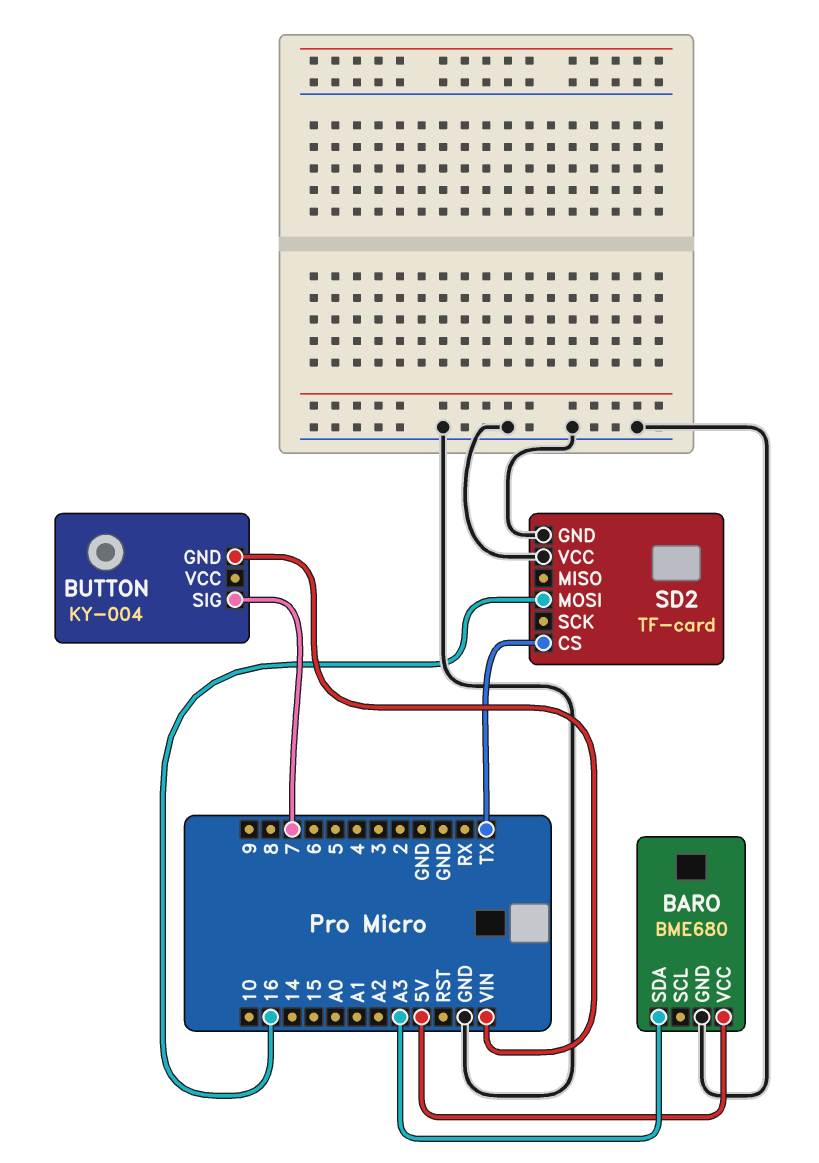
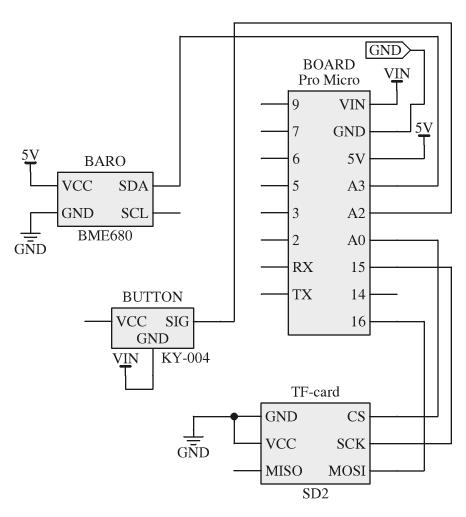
BUTTON pin SIG: 7 -> A2
SD2 pin CS: TX -> A0
SD2 pin SCK: none -> 15

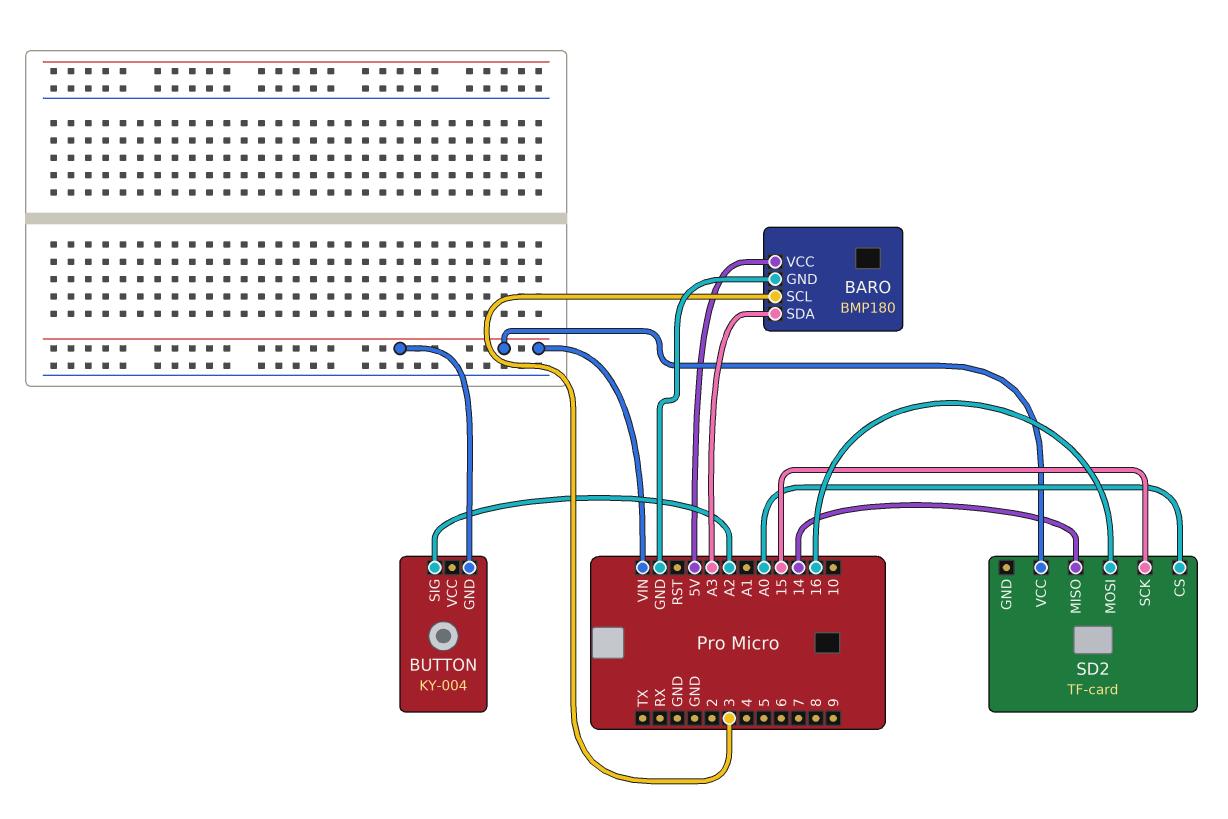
BARO: BME680 -> BMP180
BARO pin SCL: none -> 3
SD2 pin GND: GND -> none
SD2 pin MISO: none -> 14
SD2 pin VCC: GND -> VIN

